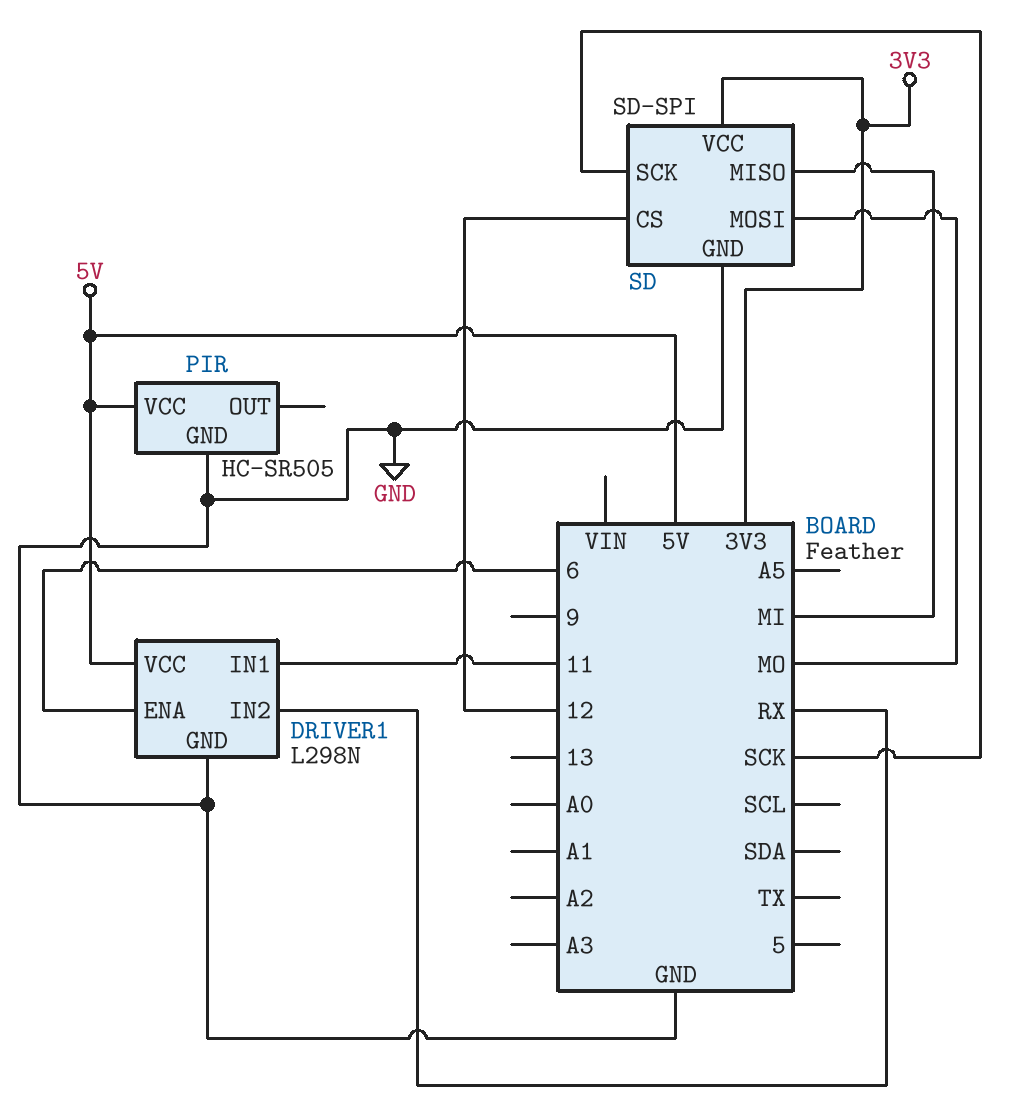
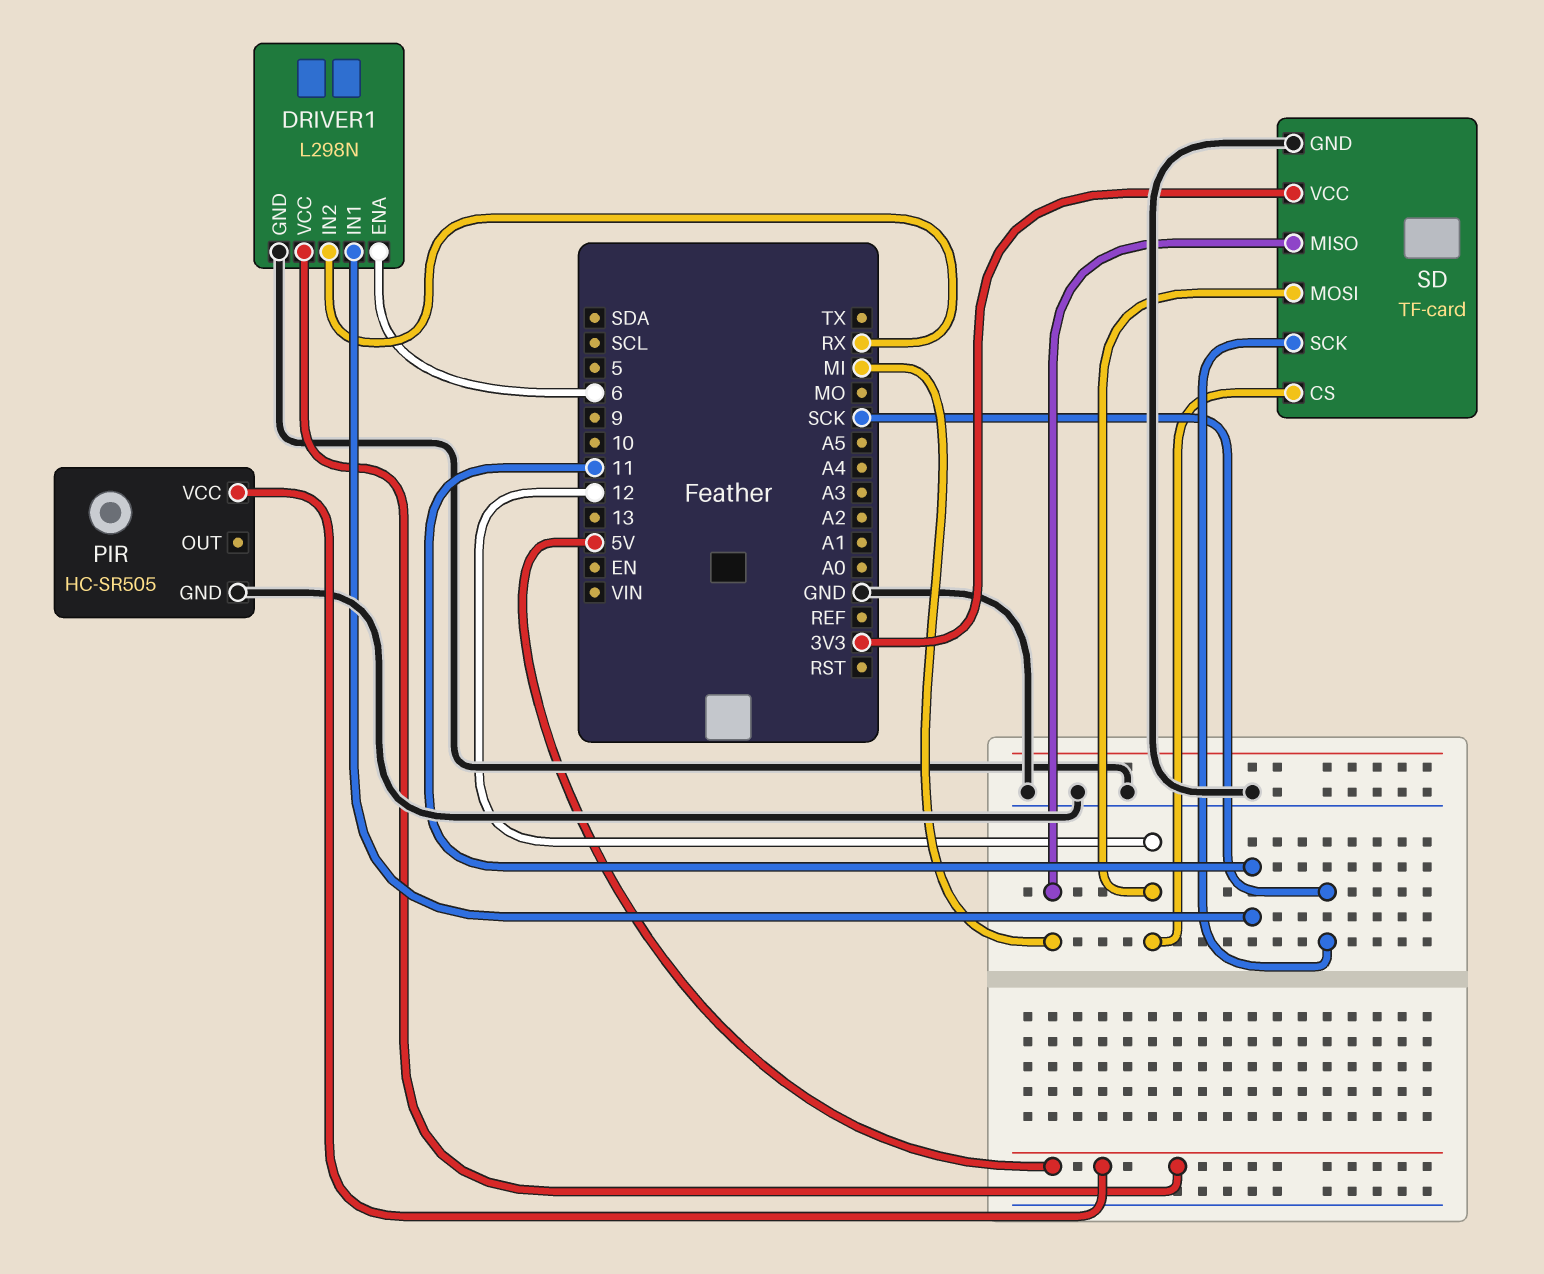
SD: SD-SPI -> TF-card
SD pin MOSI: MO -> 12

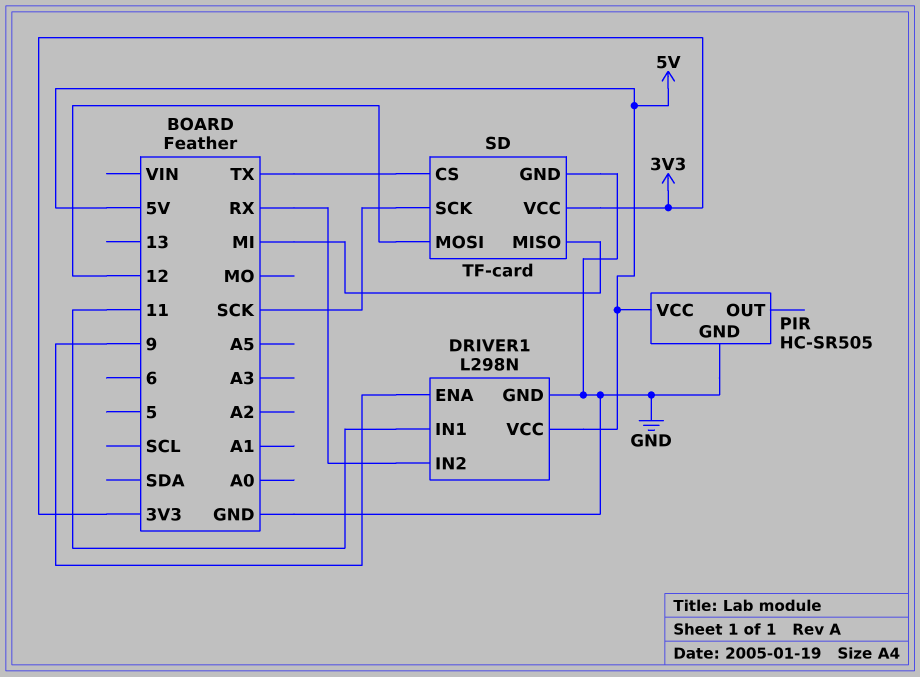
DRIVER1 pin ENA: 6 -> 9
SD pin CS: 12 -> TX

